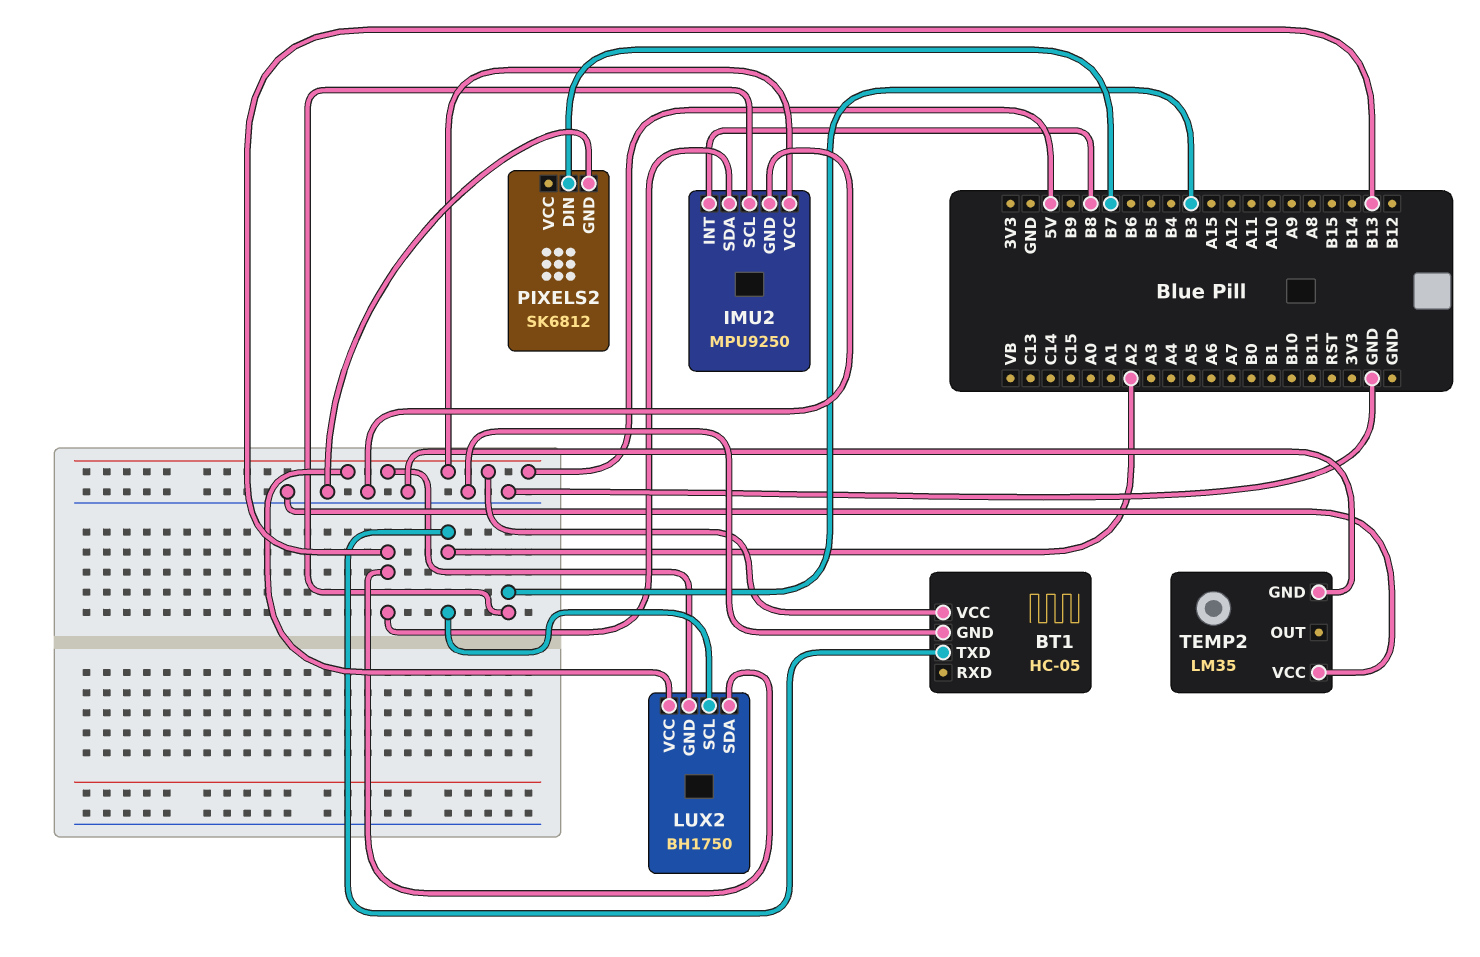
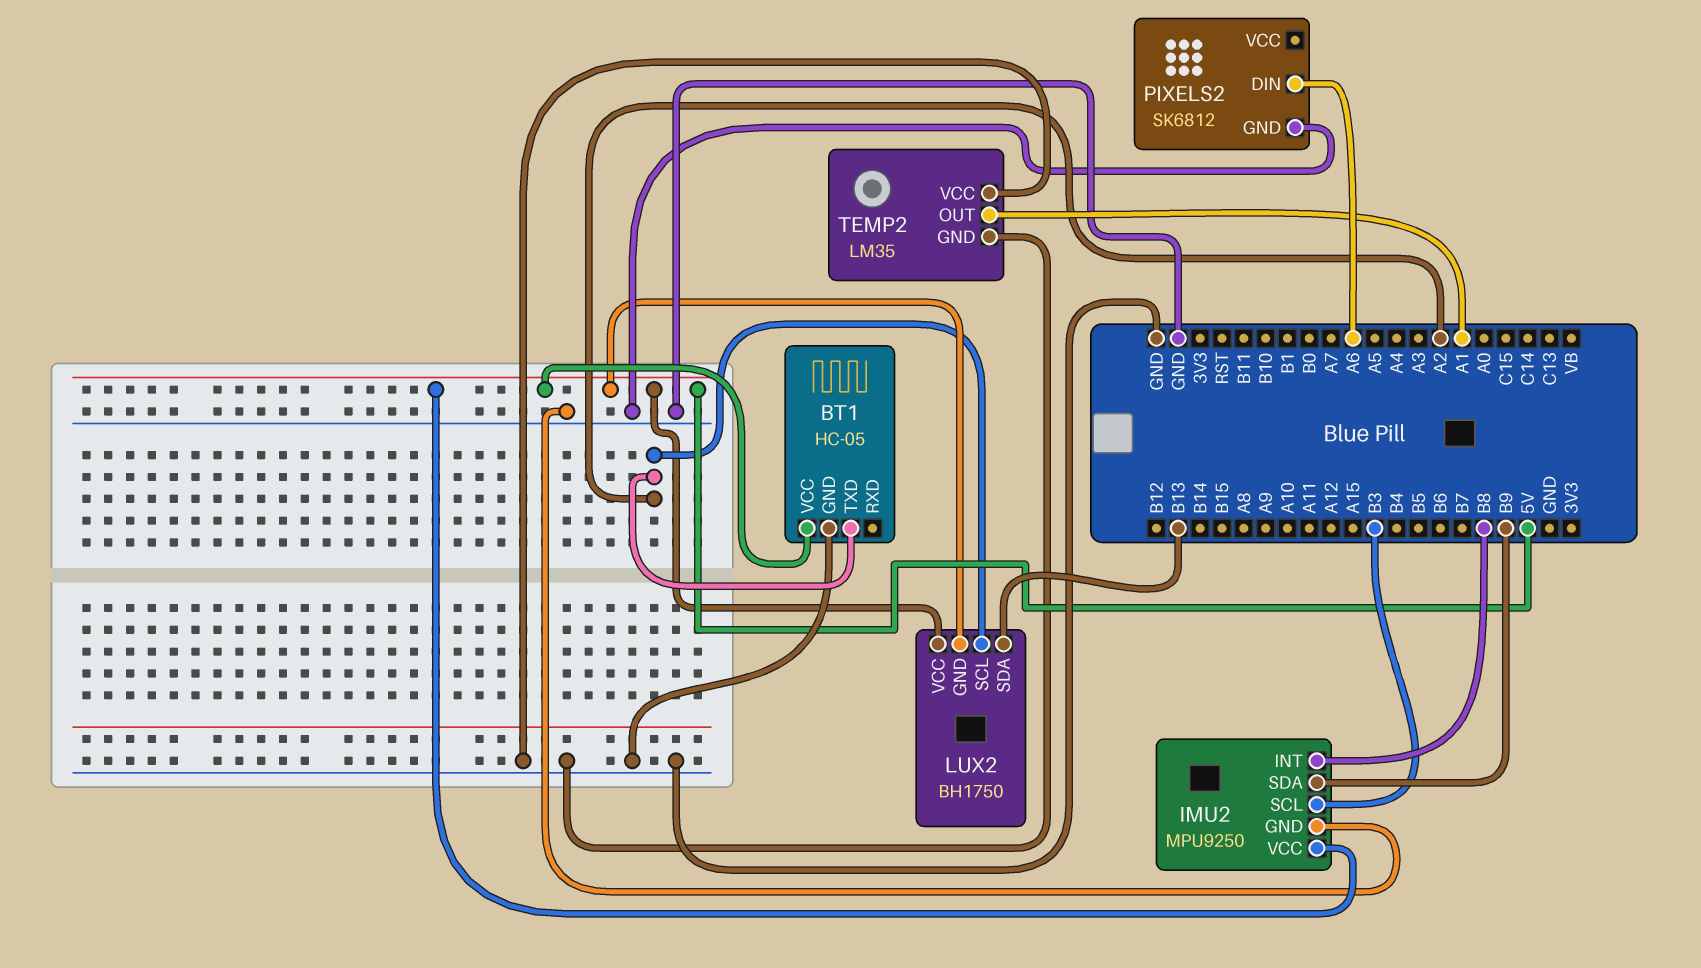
IMU2 pin SDA: B13 -> B9
PIXELS2 pin DIN: B7 -> A6
TEMP2 pin OUT: none -> A1

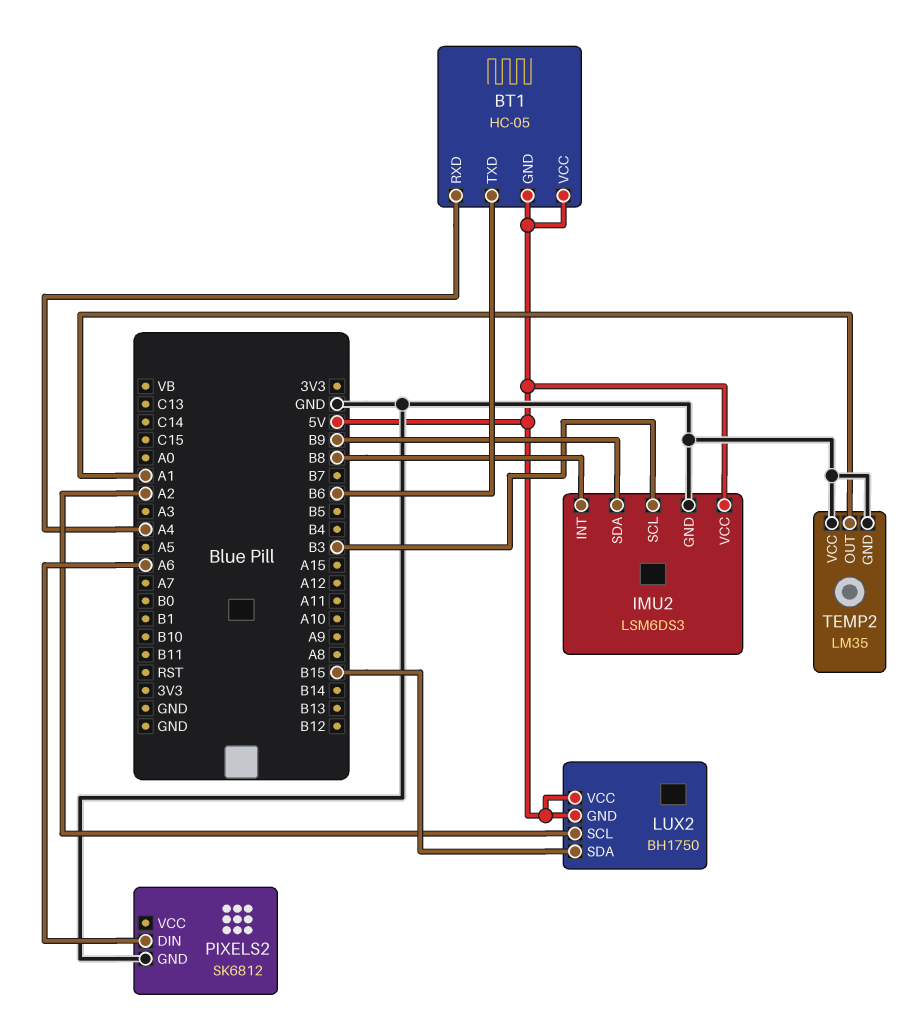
BT1 pin GND: GND -> 5V
BT1 pin RXD: none -> A4
BT1 pin TXD: A2 -> B6
IMU2: MPU9250 -> LSM6DS3
LUX2 pin SDA: B13 -> B15

